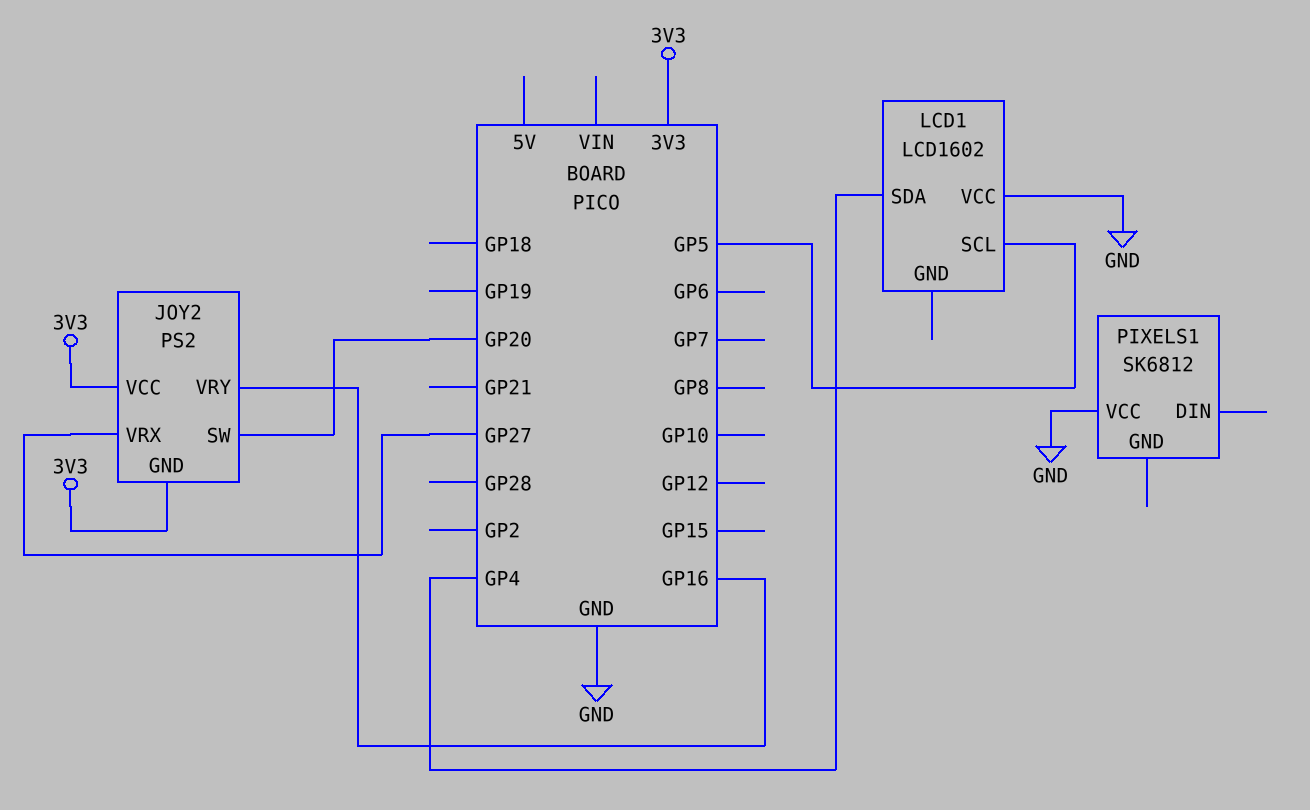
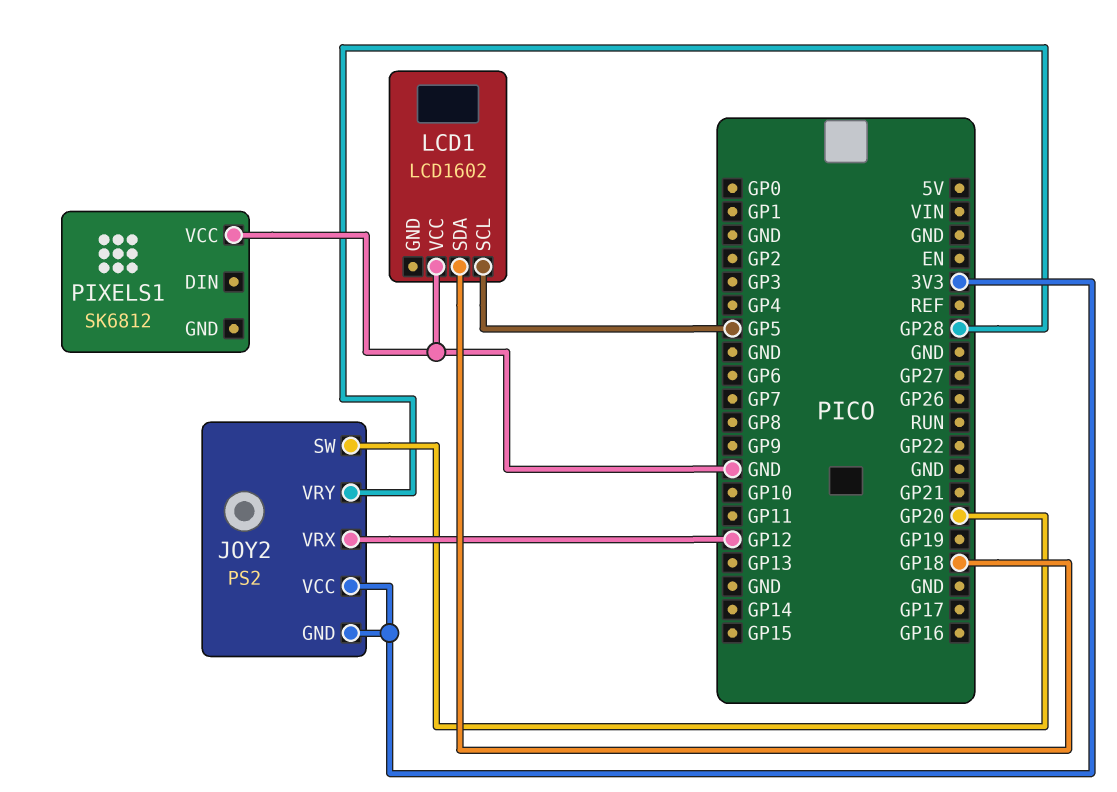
JOY2 pin VRX: GP27 -> GP12
JOY2 pin VRY: GP16 -> GP28
LCD1 pin SDA: GP4 -> GP18

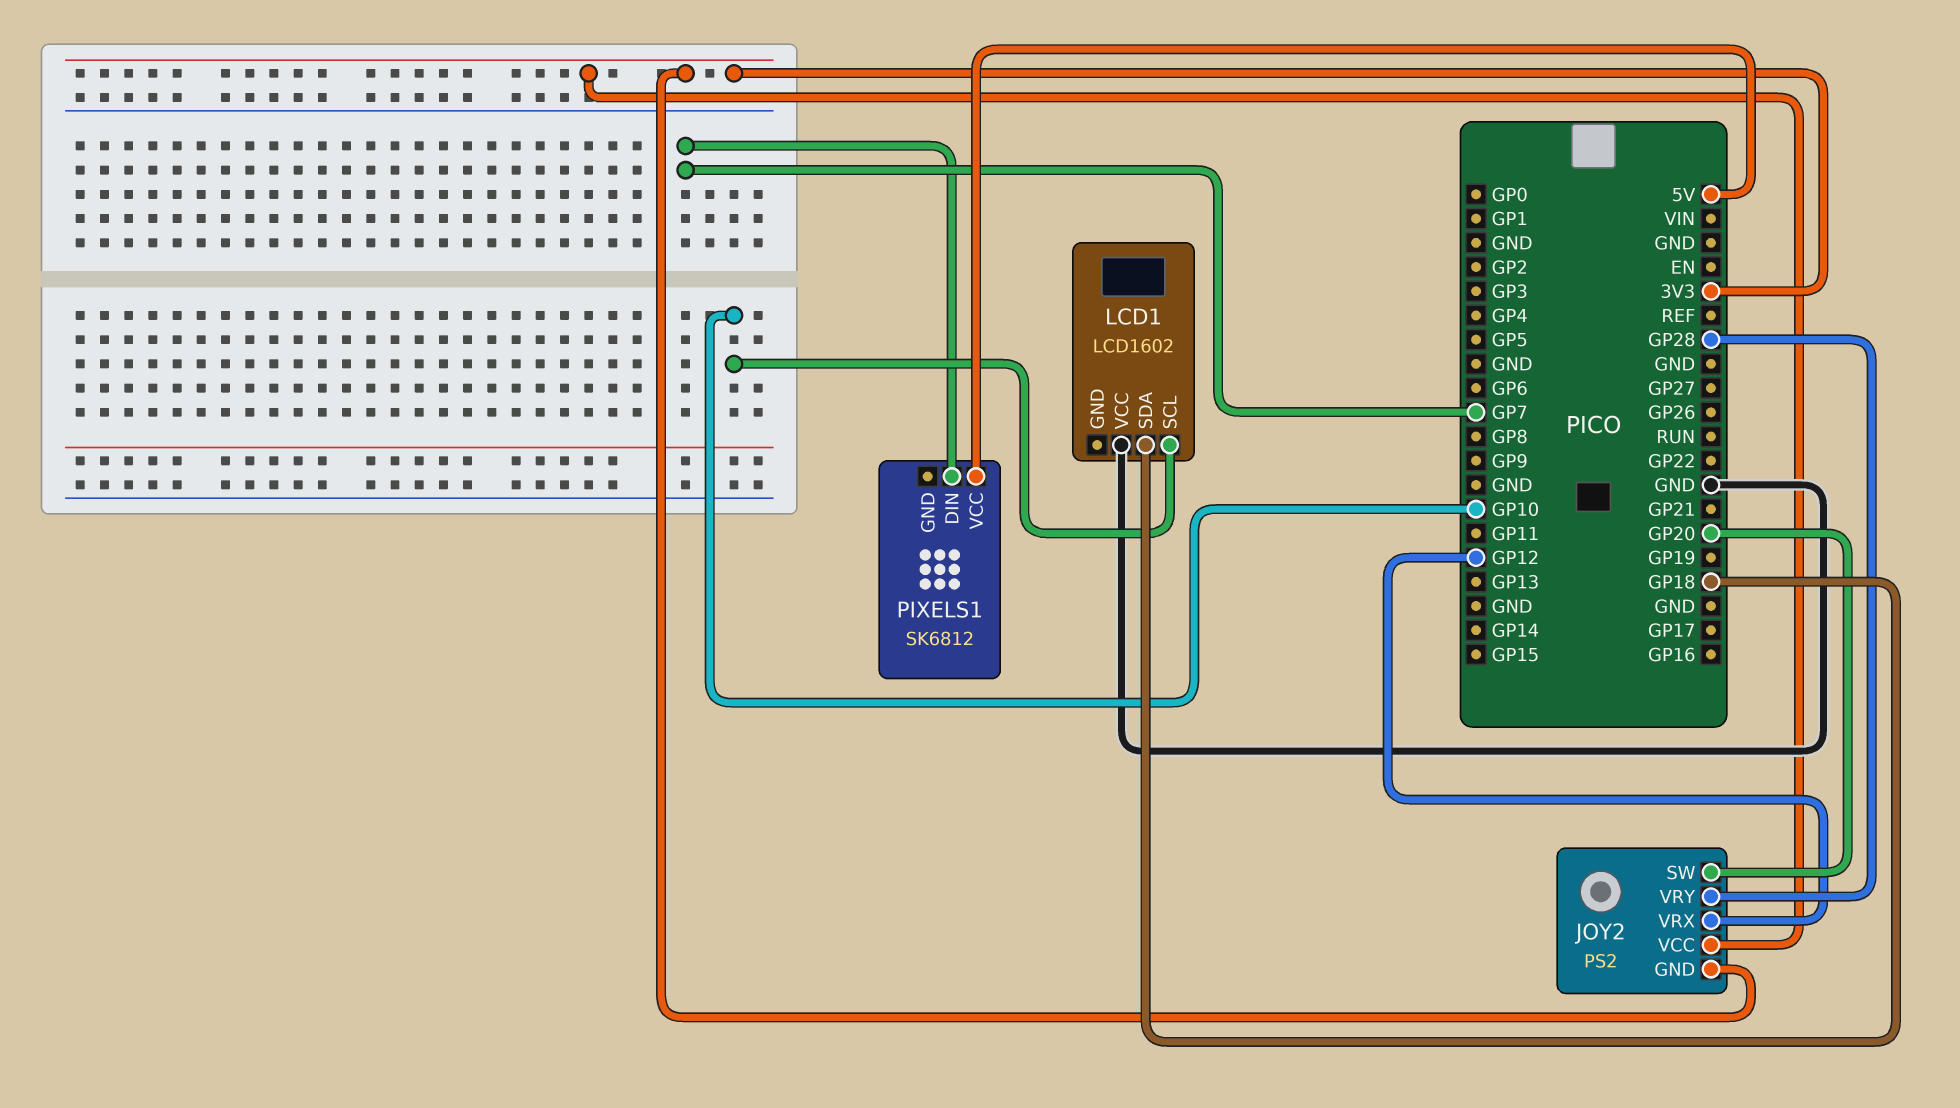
LCD1 pin SCL: GP5 -> GP10
PIXELS1 pin DIN: none -> GP7
PIXELS1 pin VCC: GND -> 5V

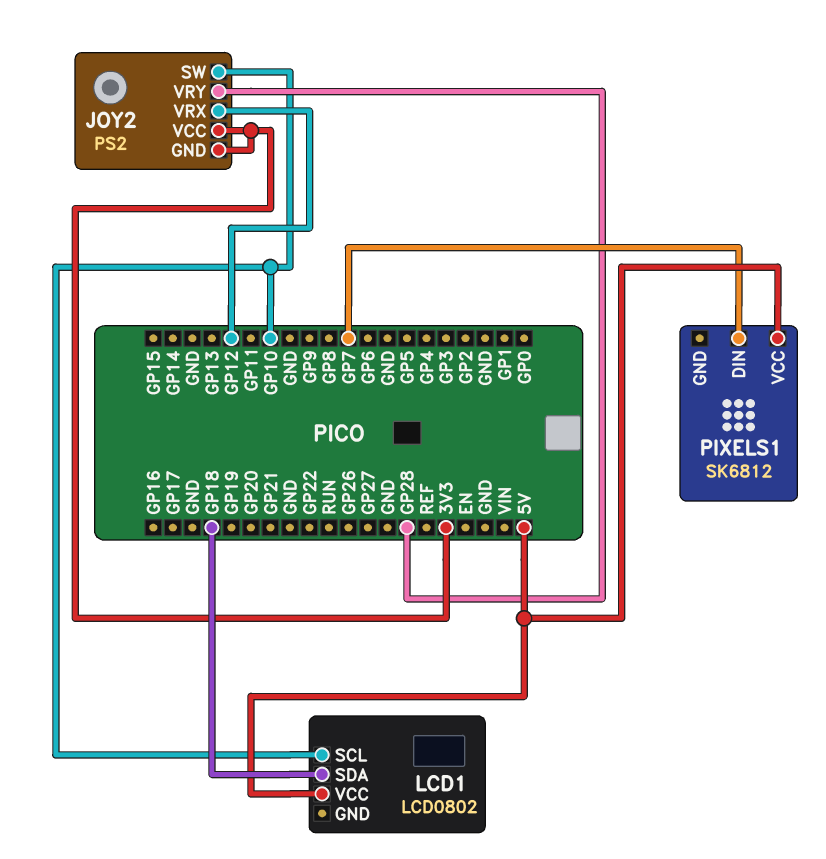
JOY2 pin SW: GP20 -> GP10
LCD1: LCD1602 -> LCD0802
LCD1 pin VCC: GND -> 5V

